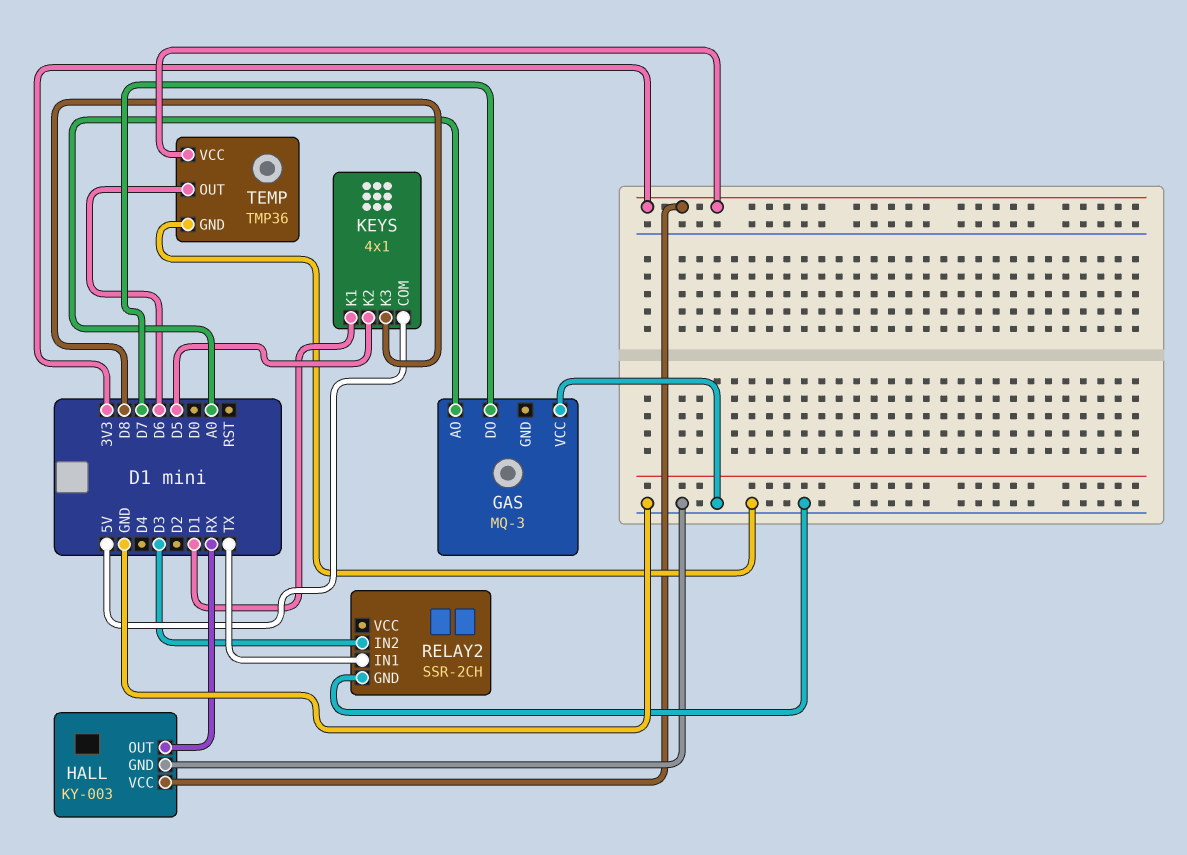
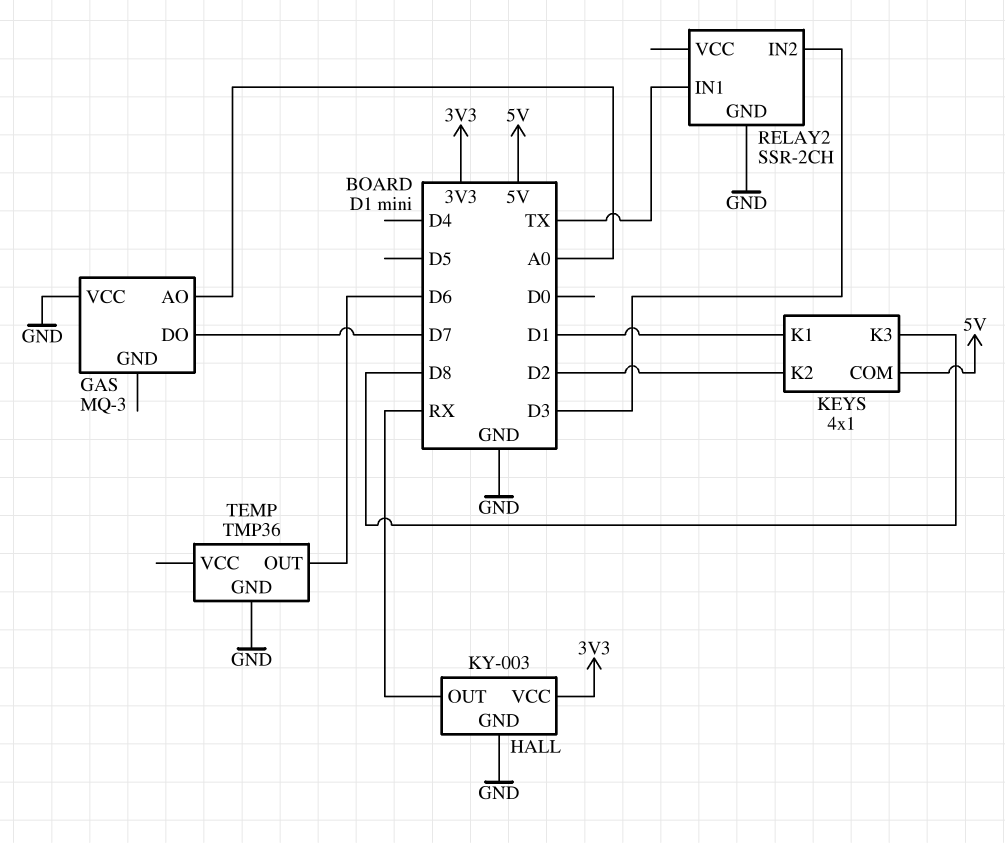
KEYS pin K2: D5 -> D2
TEMP pin VCC: 3V3 -> none

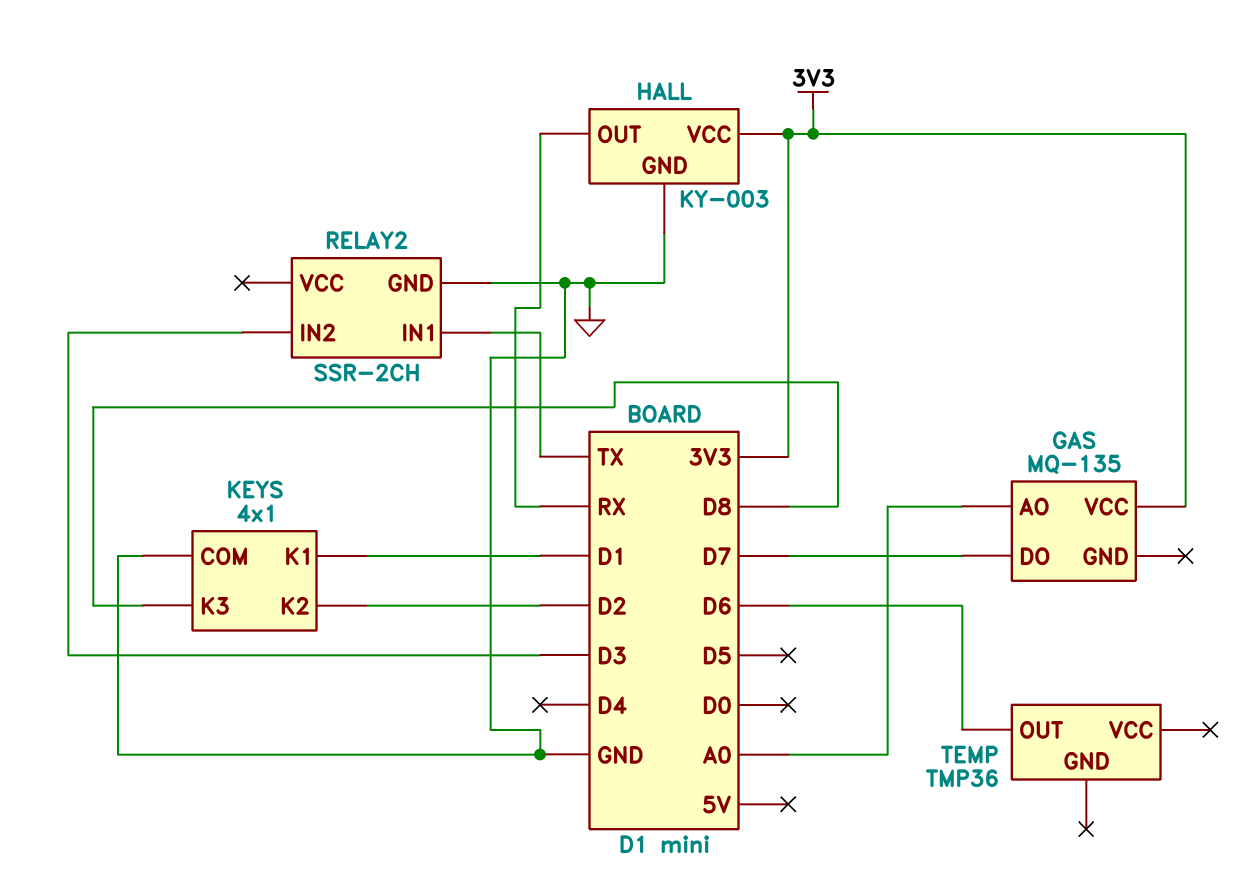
GAS: MQ-3 -> MQ-135
GAS pin VCC: GND -> 3V3
KEYS pin COM: 5V -> GND
TEMP pin GND: GND -> none

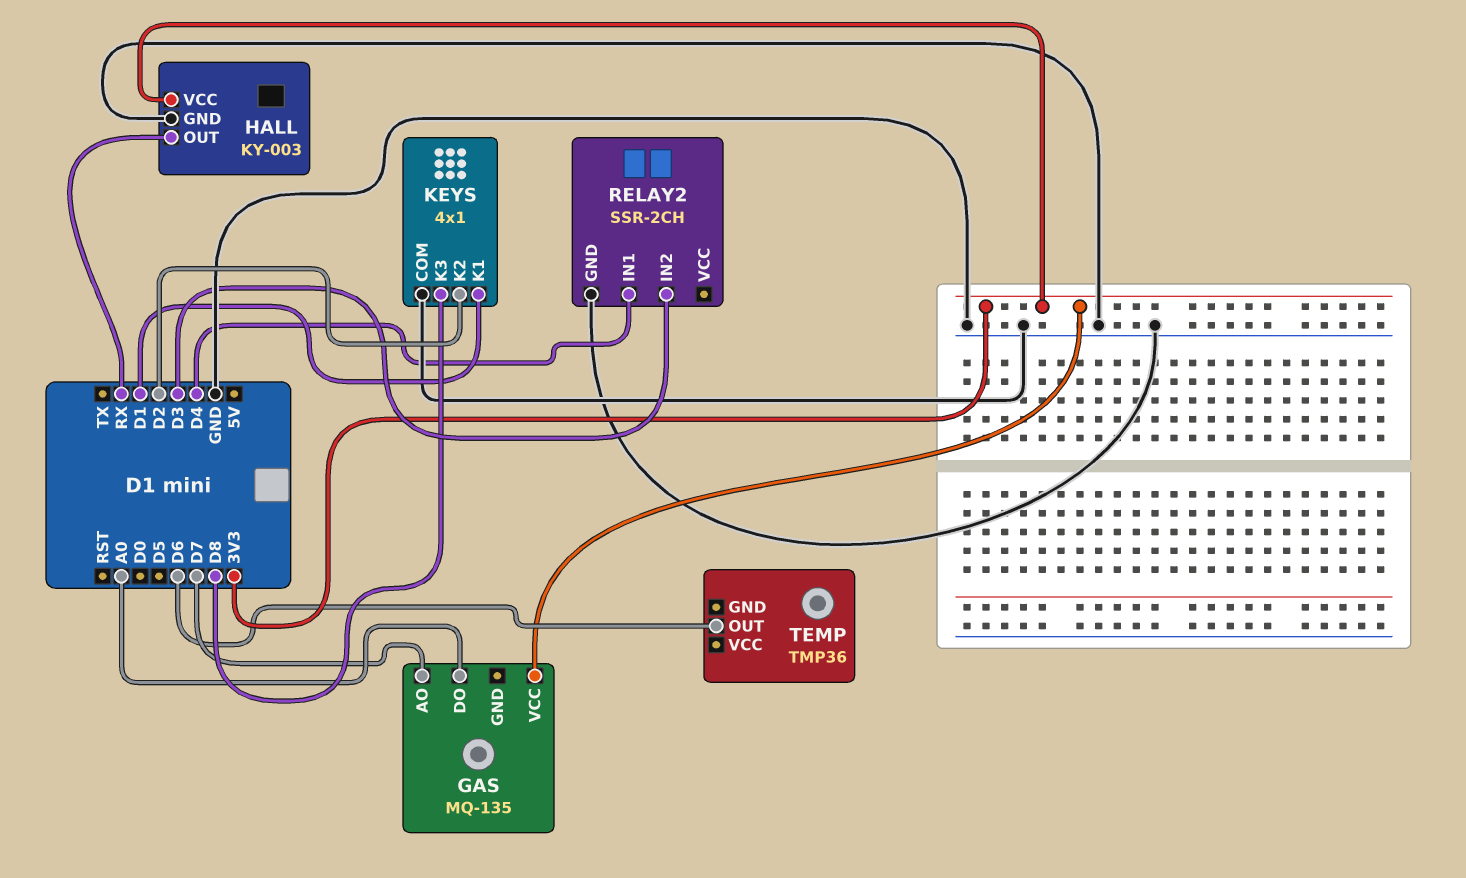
GAS pin AO: A0 -> D7
GAS pin DO: D7 -> A0
RELAY2 pin IN1: TX -> D4

